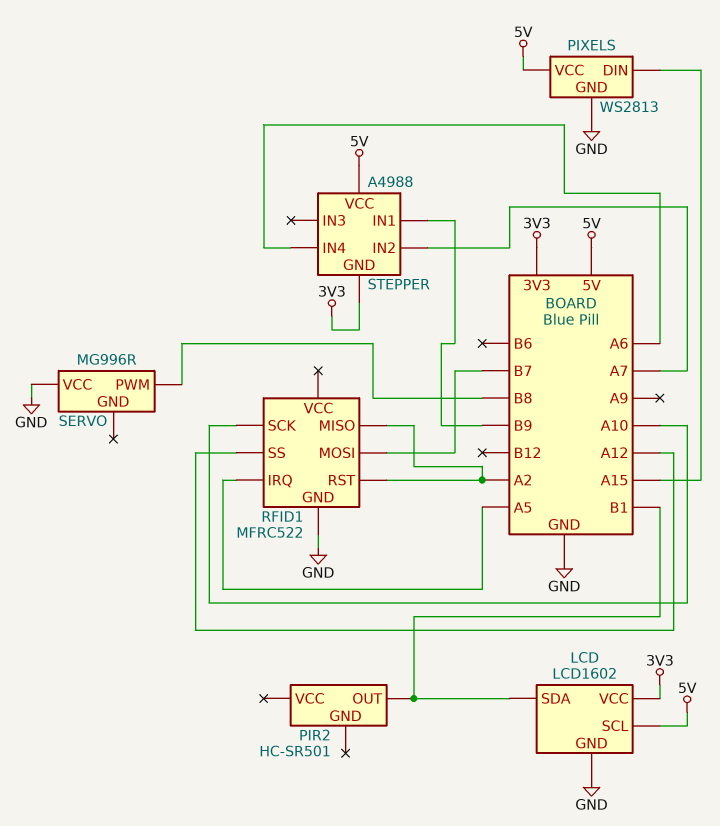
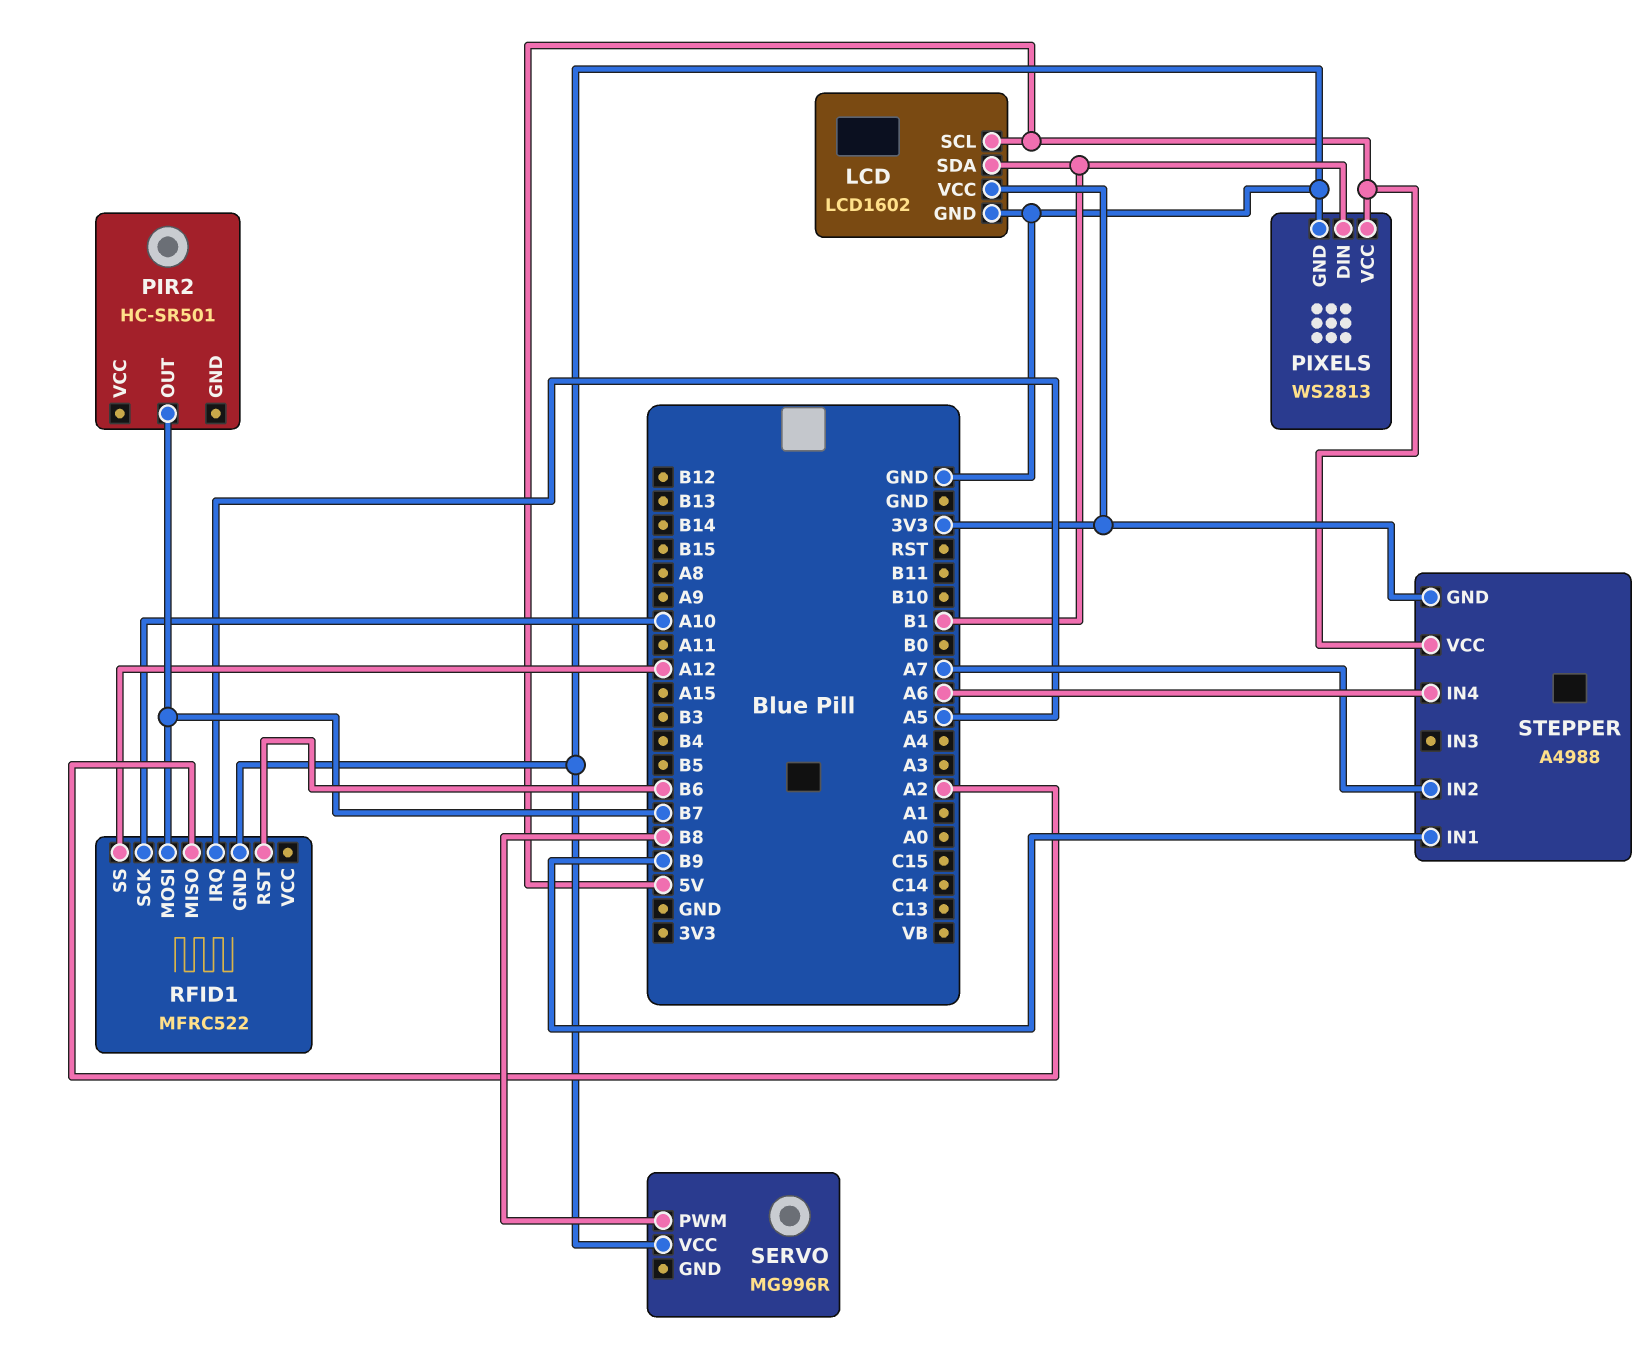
PIR2 pin OUT: B1 -> B7
PIXELS pin DIN: A15 -> B1
RFID1 pin RST: A2 -> B6

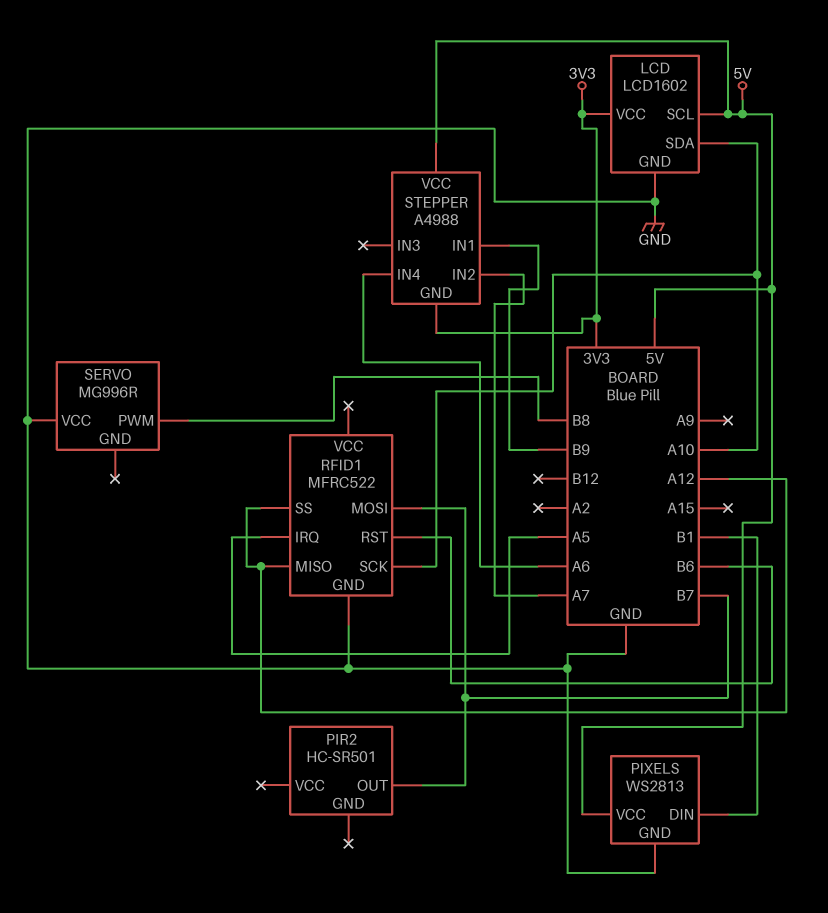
LCD pin SDA: B1 -> A10
RFID1 pin MISO: A2 -> A12

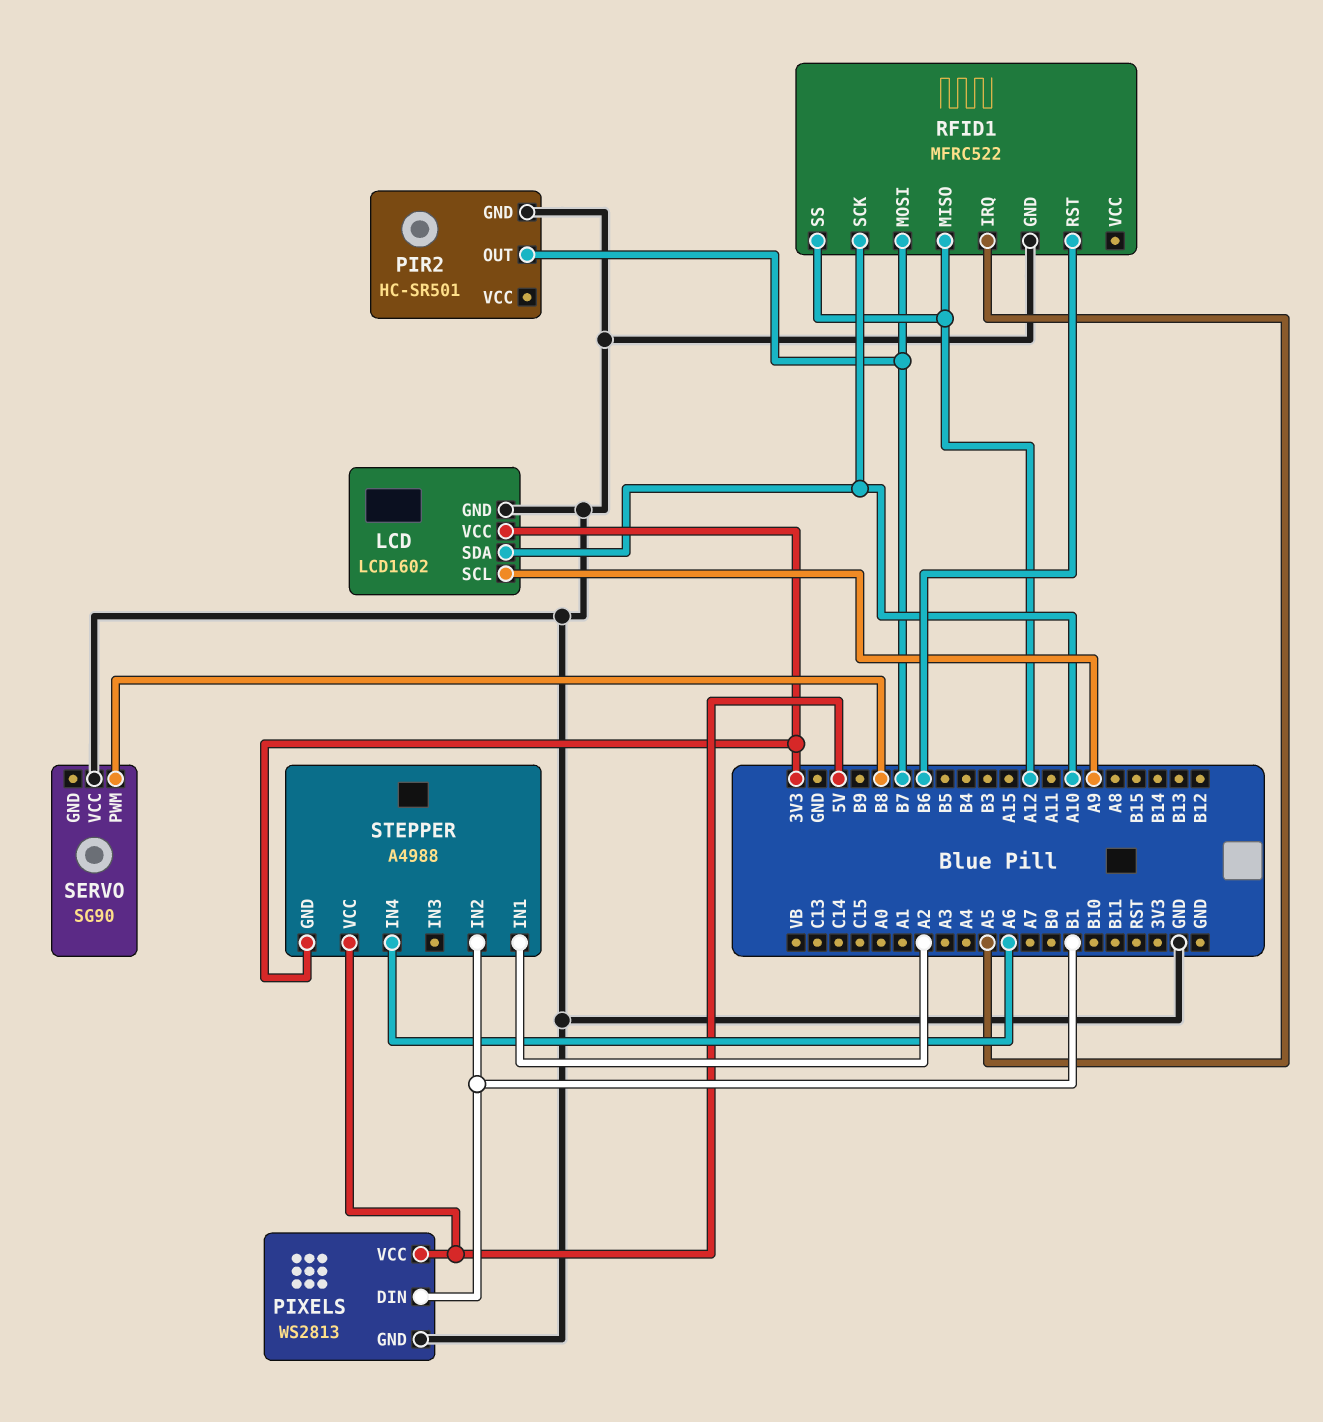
LCD pin SCL: 5V -> A9
PIR2 pin GND: none -> GND
SERVO: MG996R -> SG90
STEPPER pin IN1: B9 -> A2
STEPPER pin IN2: A7 -> B1

